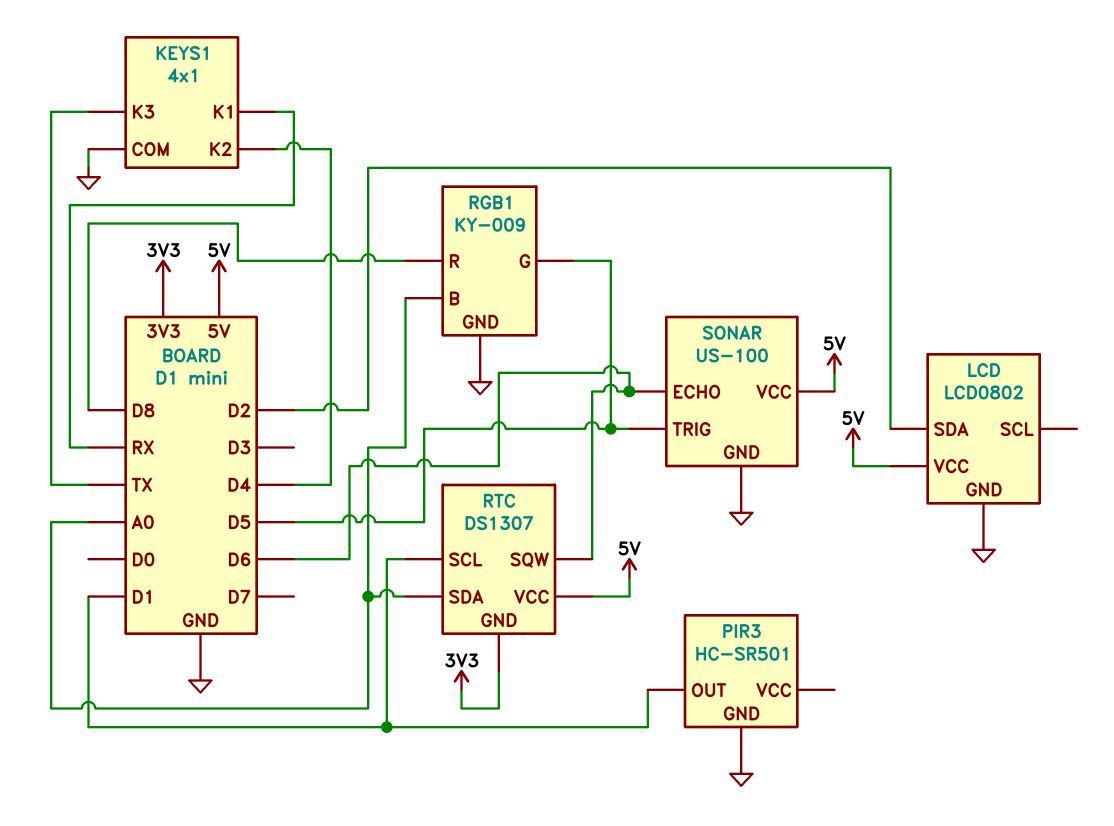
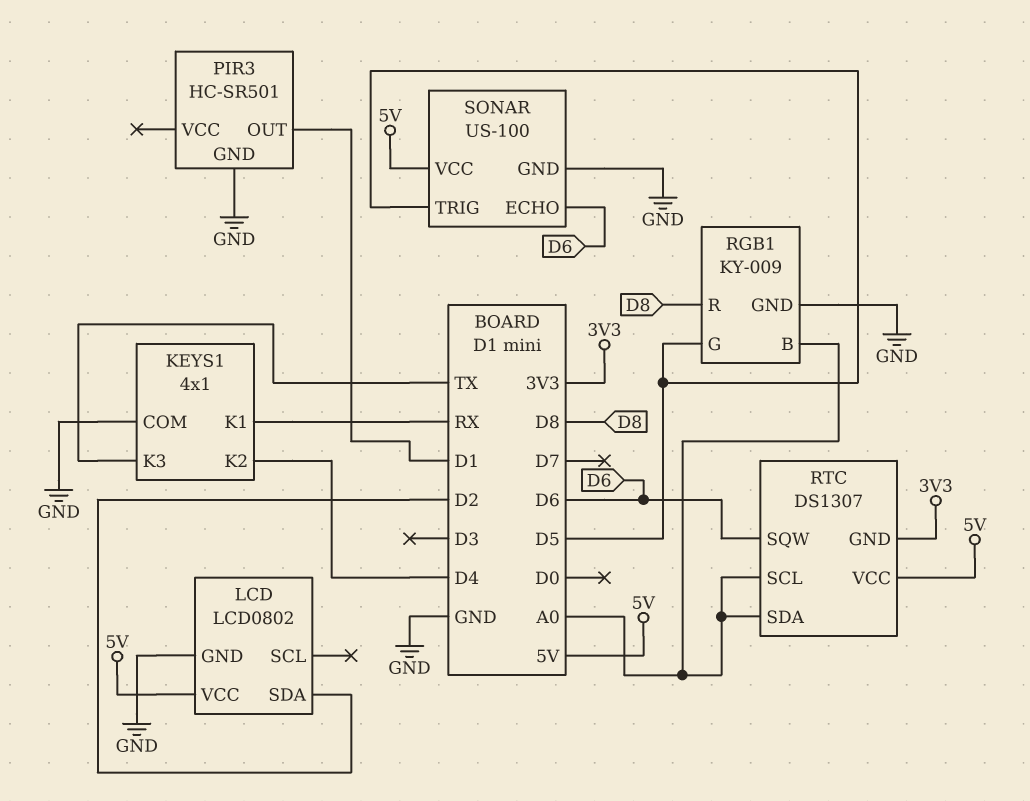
RTC pin SCL: D1 -> A0

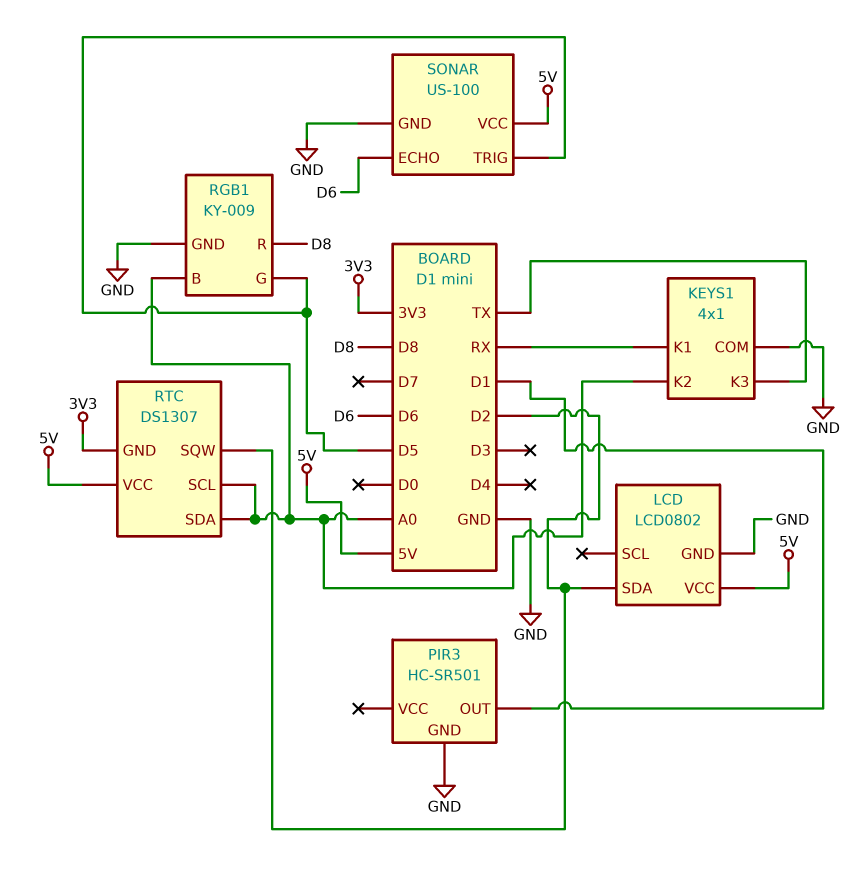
KEYS1 pin K2: D4 -> A0
RTC pin SQW: D6 -> D2

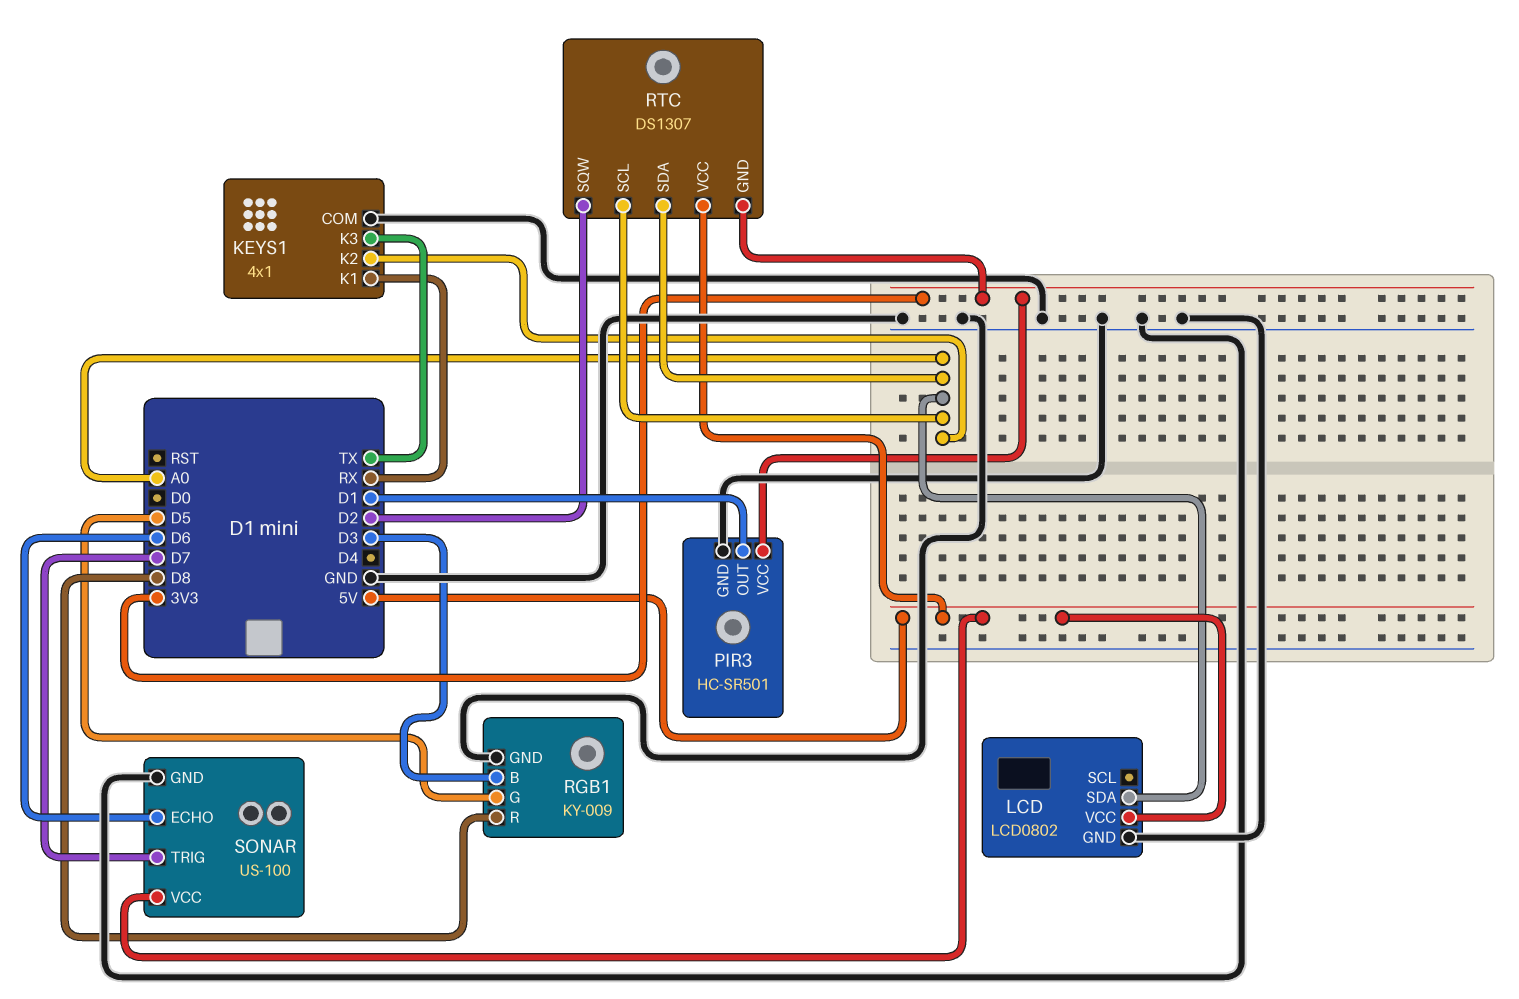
LCD pin SDA: D2 -> A0
PIR3 pin VCC: none -> 3V3
RGB1 pin B: A0 -> D3
SONAR pin TRIG: D5 -> D7

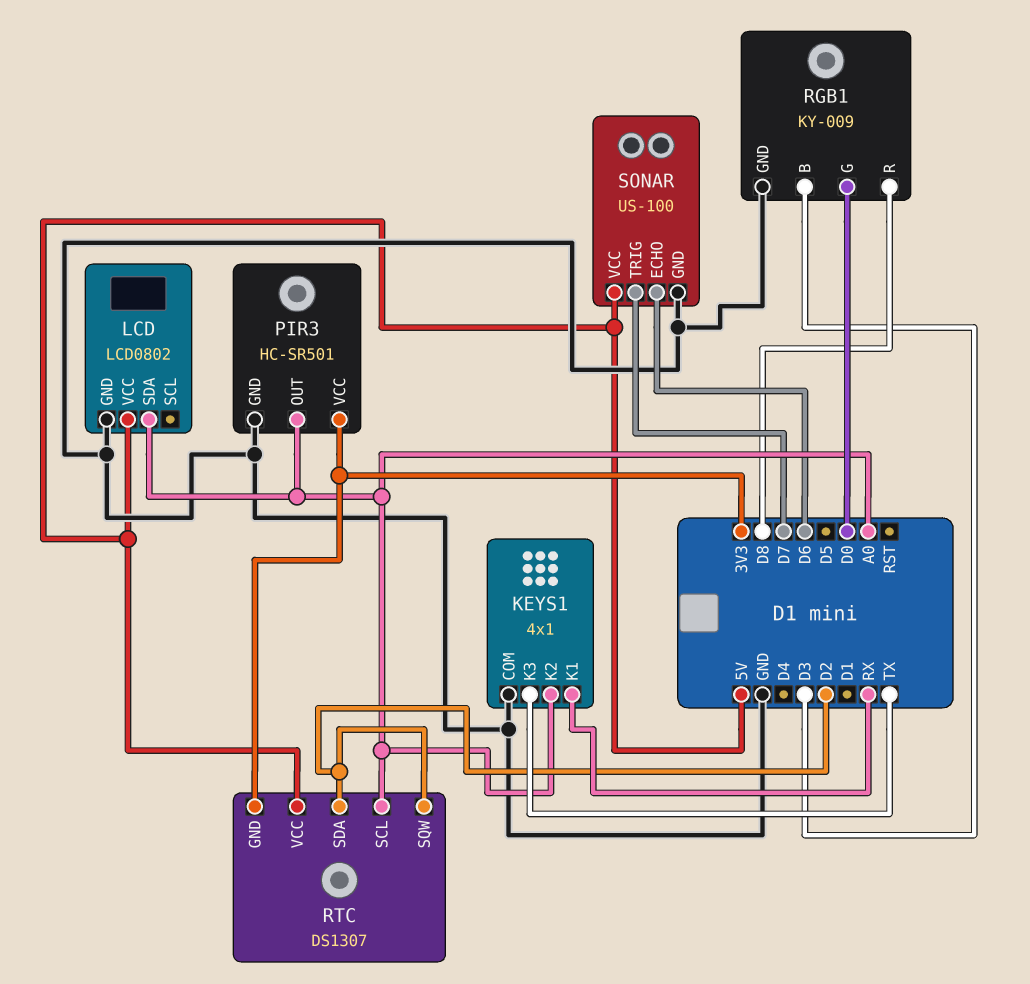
PIR3 pin OUT: D1 -> A0
RGB1 pin G: D5 -> D0
RTC pin SDA: A0 -> D2

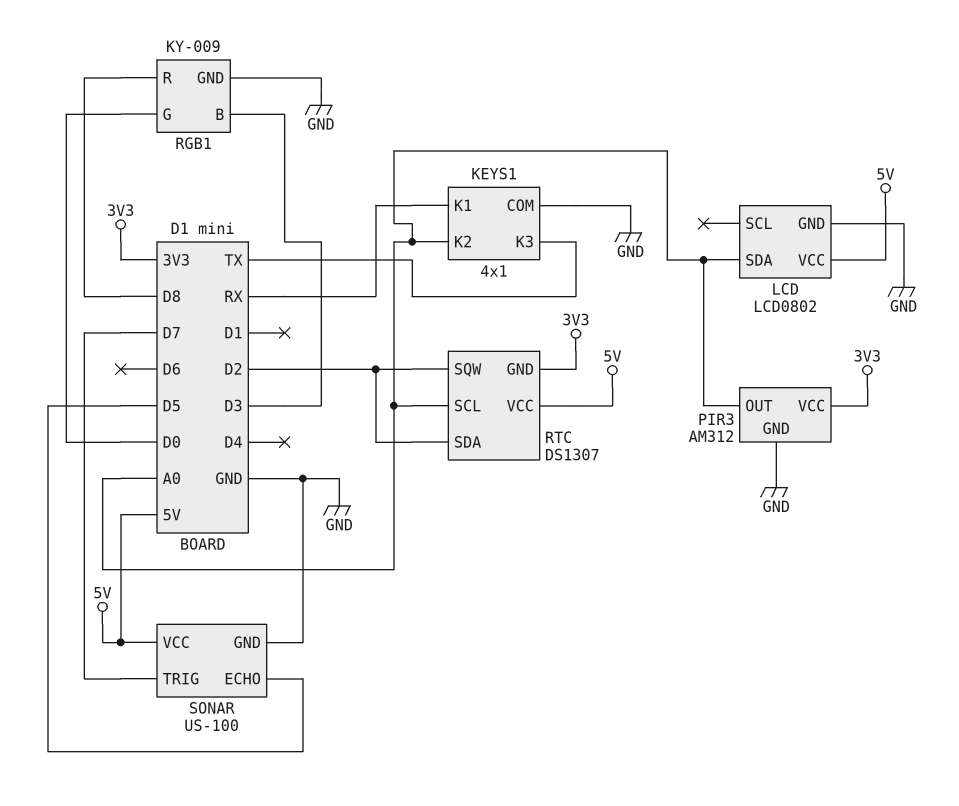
PIR3: HC-SR501 -> AM312
SONAR pin ECHO: D6 -> D5

